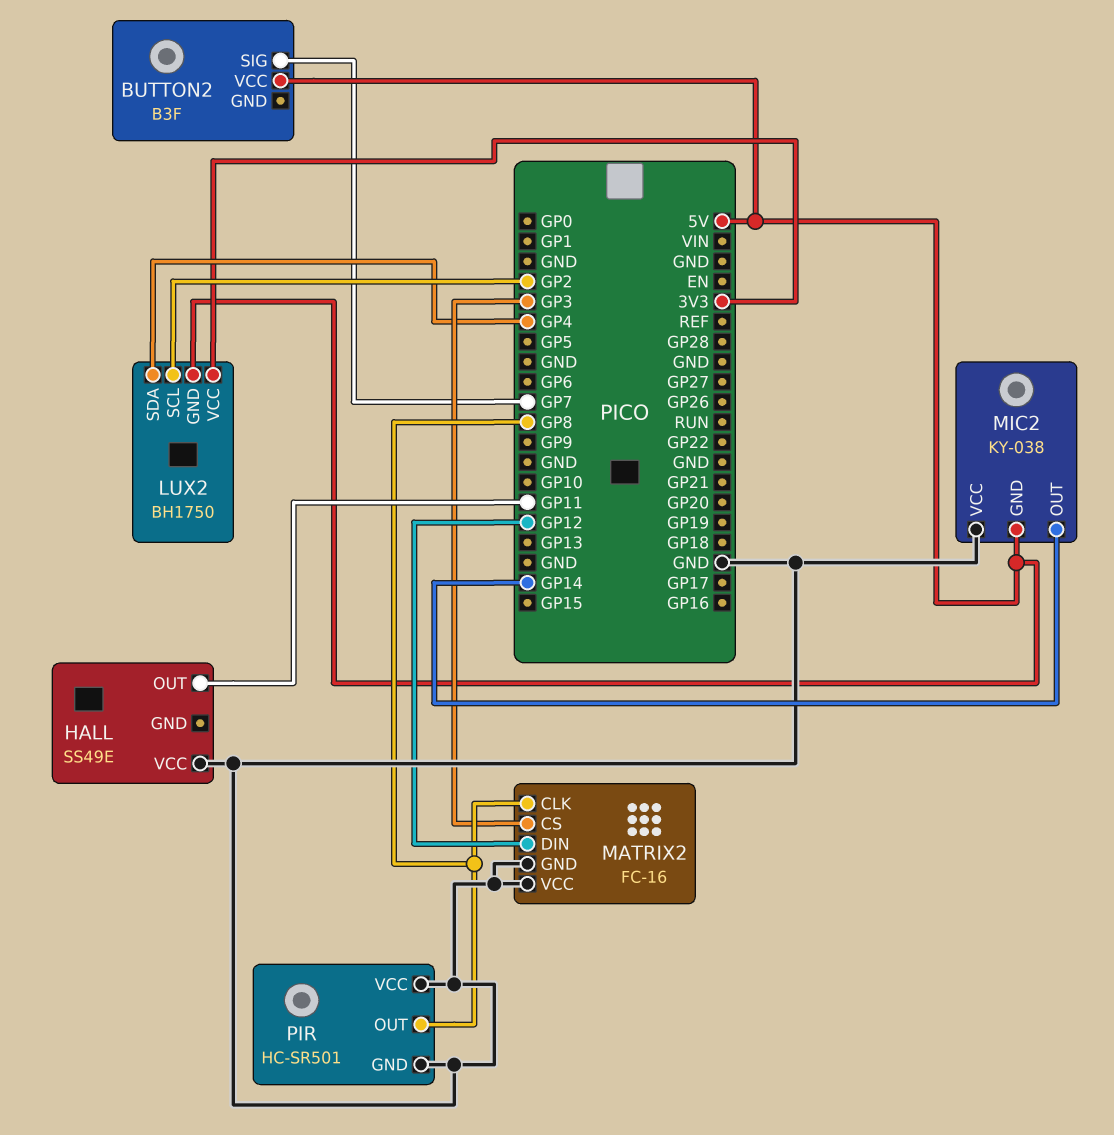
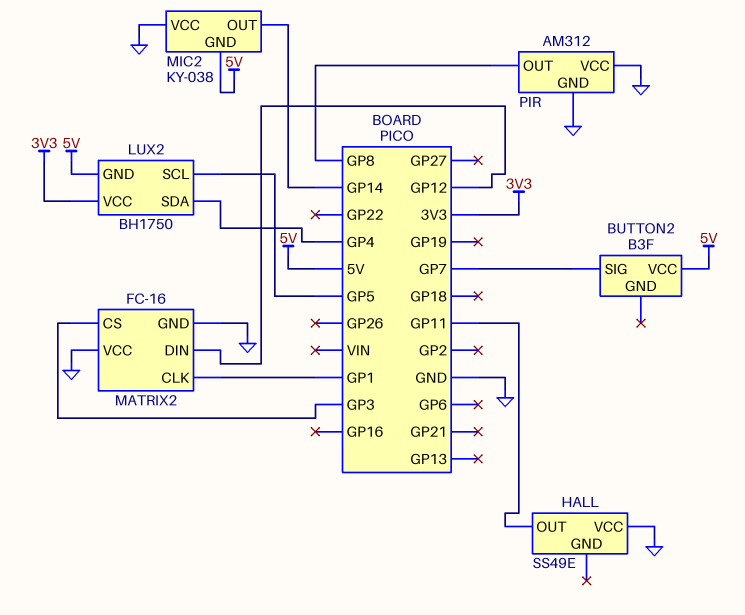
LUX2 pin SCL: GP2 -> GP5
MATRIX2 pin CLK: GP8 -> GP1
PIR: HC-SR501 -> AM312

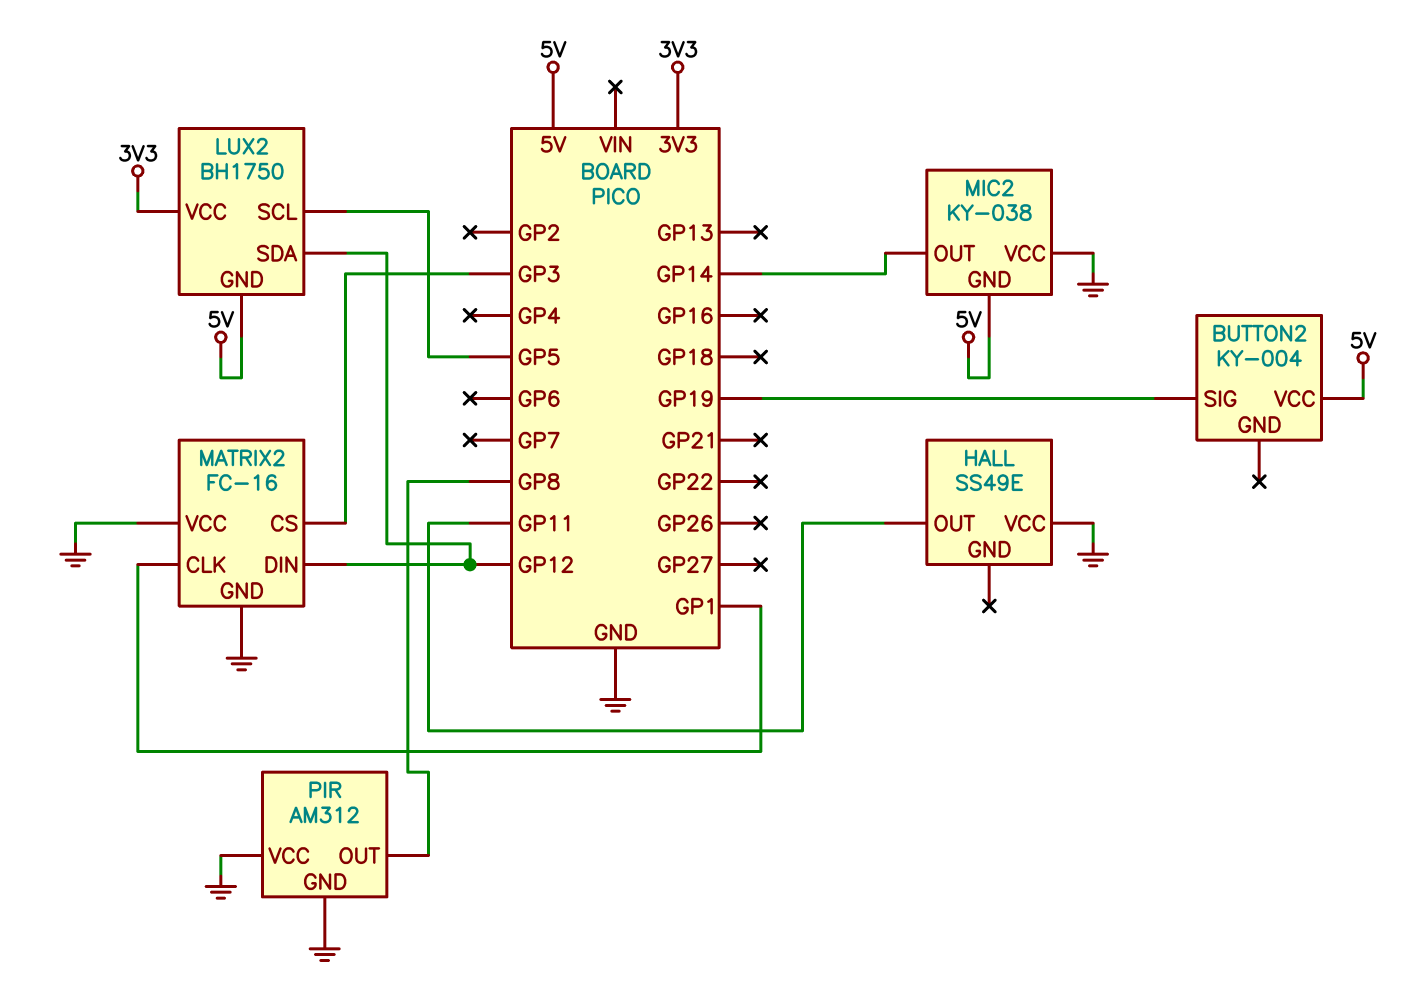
BUTTON2: B3F -> KY-004
BUTTON2 pin SIG: GP7 -> GP19
LUX2 pin SDA: GP4 -> GP12

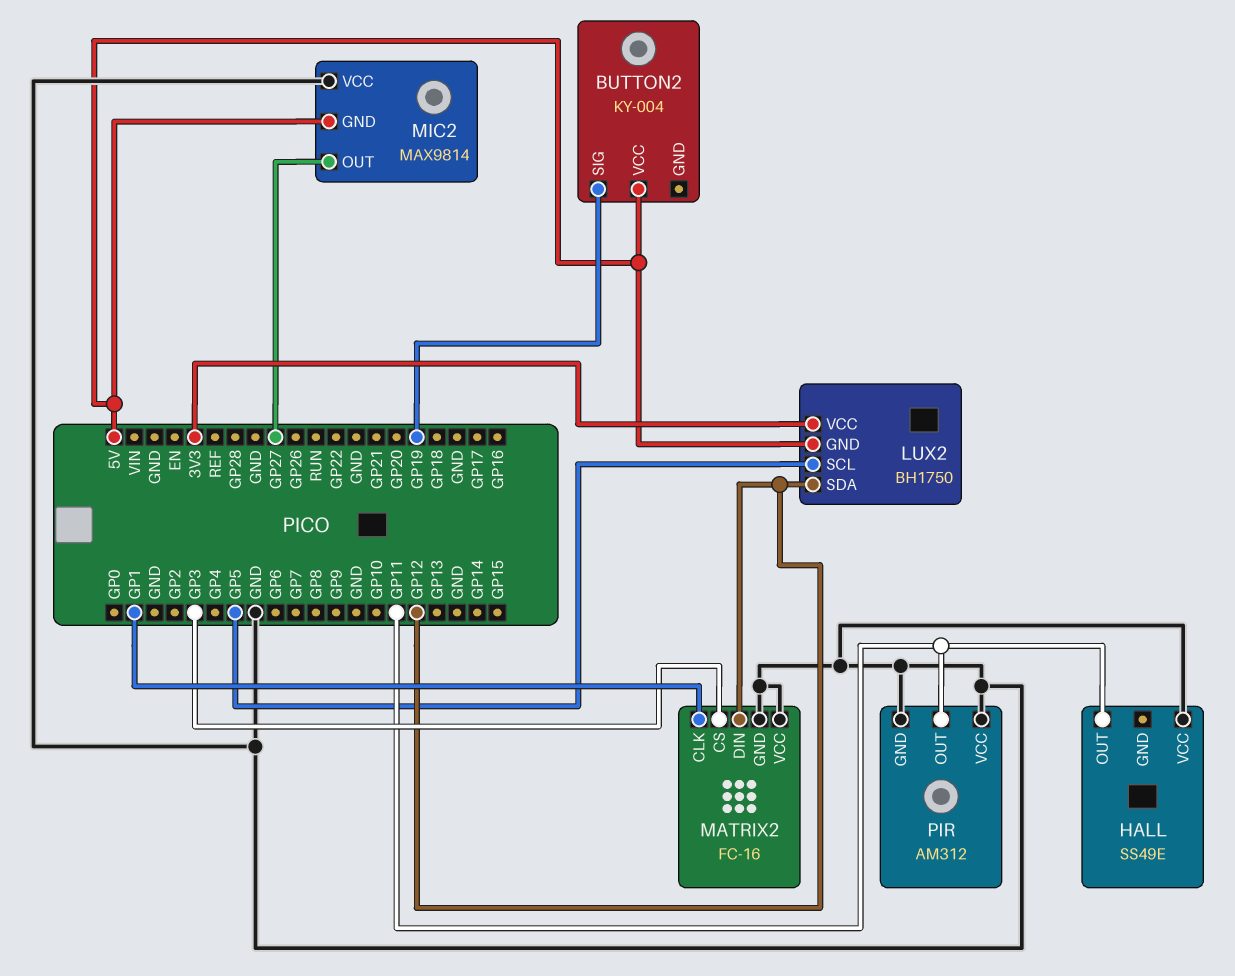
MIC2: KY-038 -> MAX9814
MIC2 pin OUT: GP14 -> GP27
PIR pin OUT: GP8 -> GP11

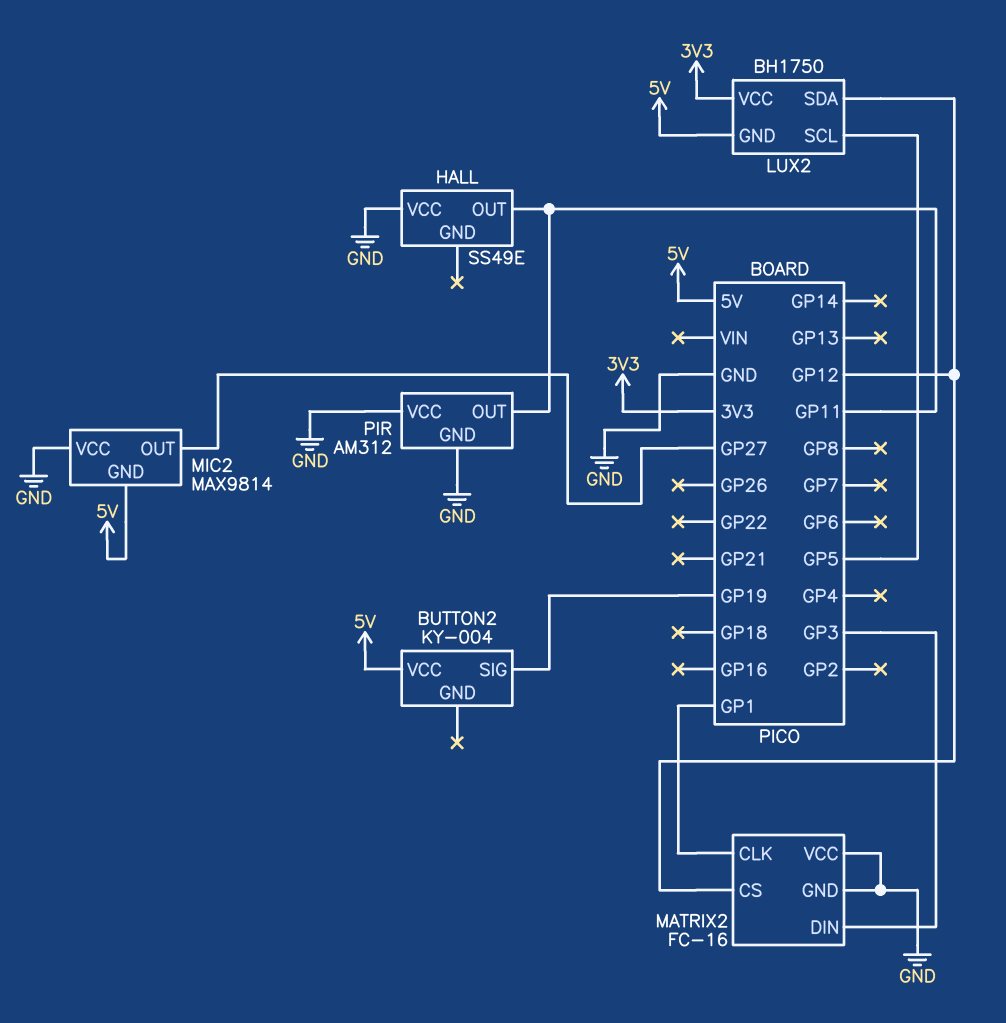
MATRIX2 pin CS: GP3 -> GP12
MATRIX2 pin DIN: GP12 -> GP3

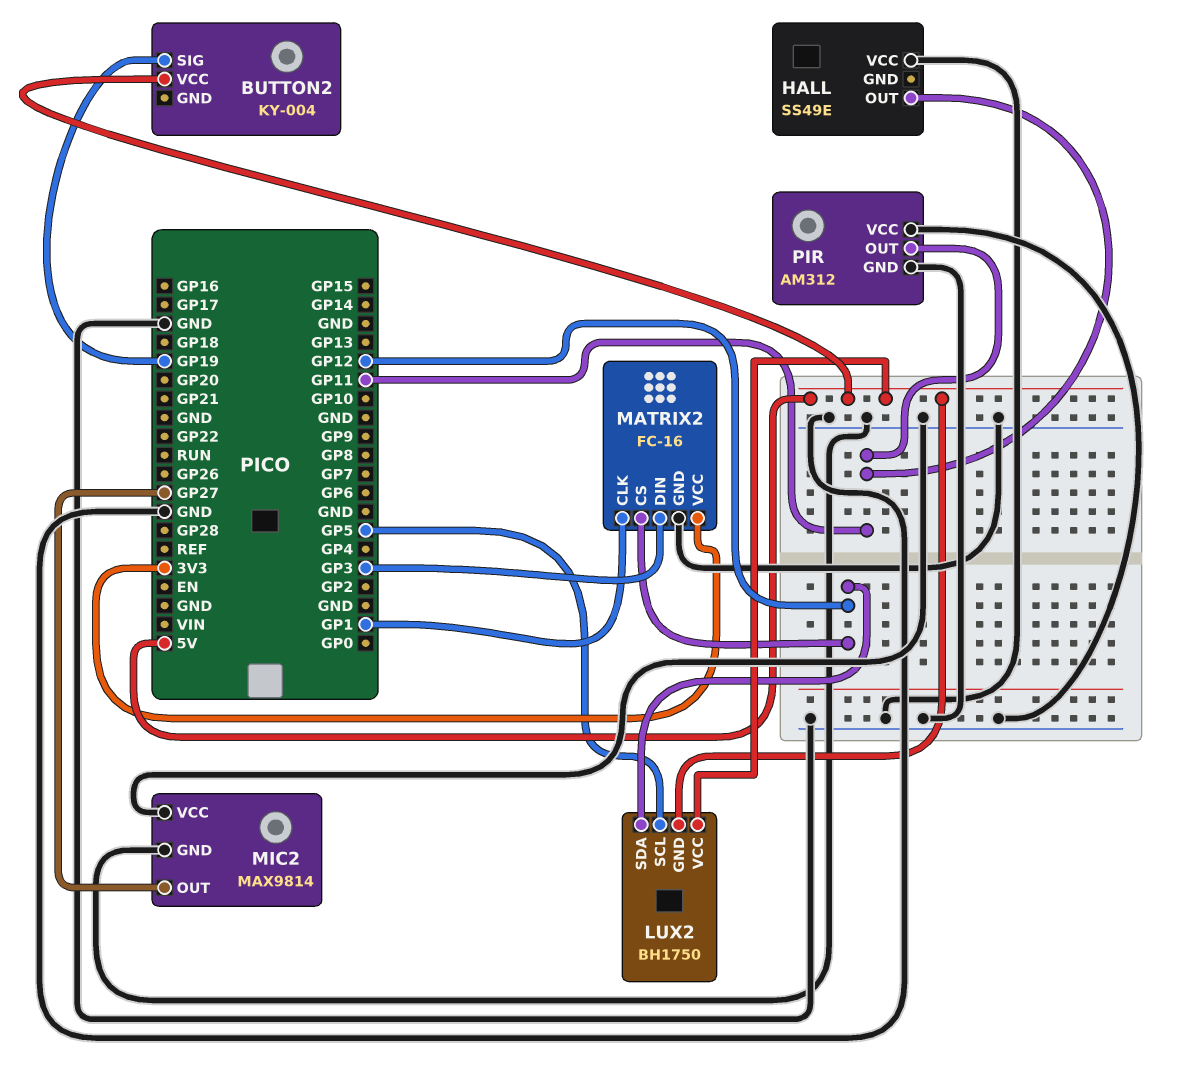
LUX2 pin VCC: 3V3 -> 5V
MATRIX2 pin VCC: GND -> 3V3
MIC2 pin GND: 5V -> GND

